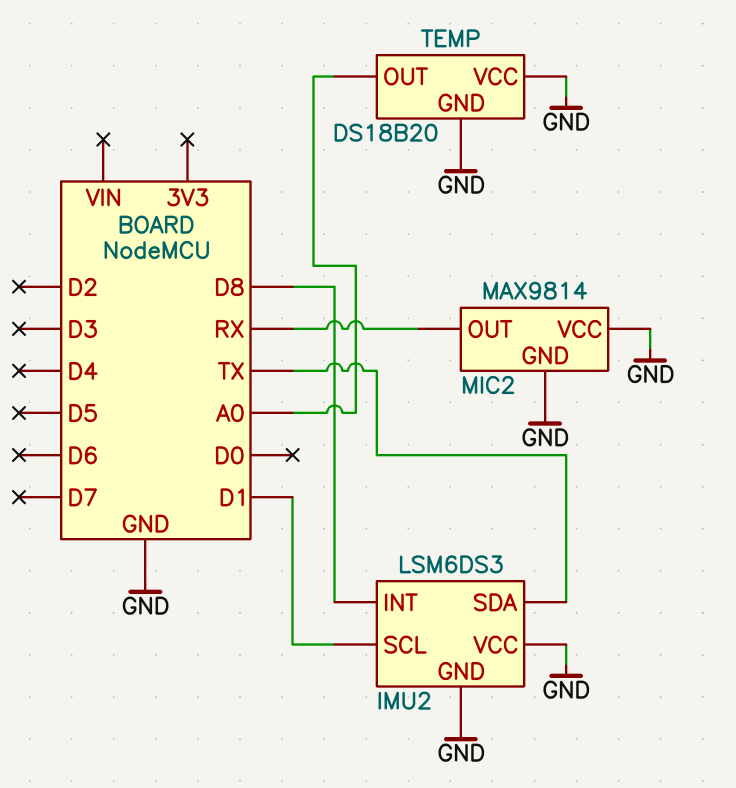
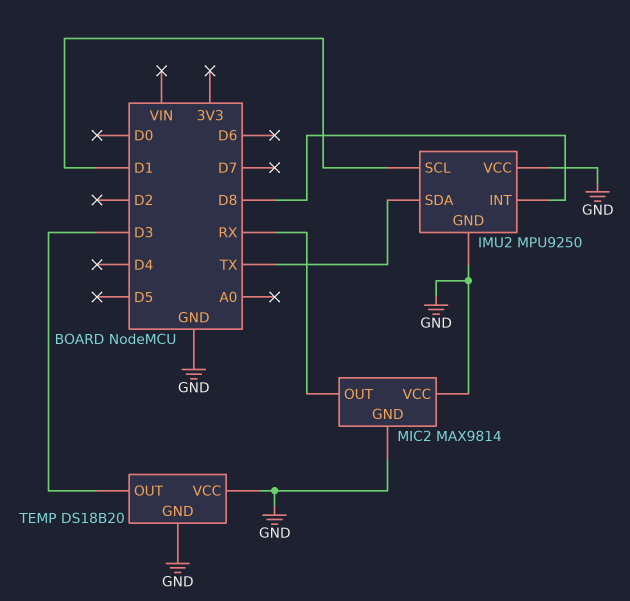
IMU2: LSM6DS3 -> MPU9250
TEMP pin OUT: A0 -> D3

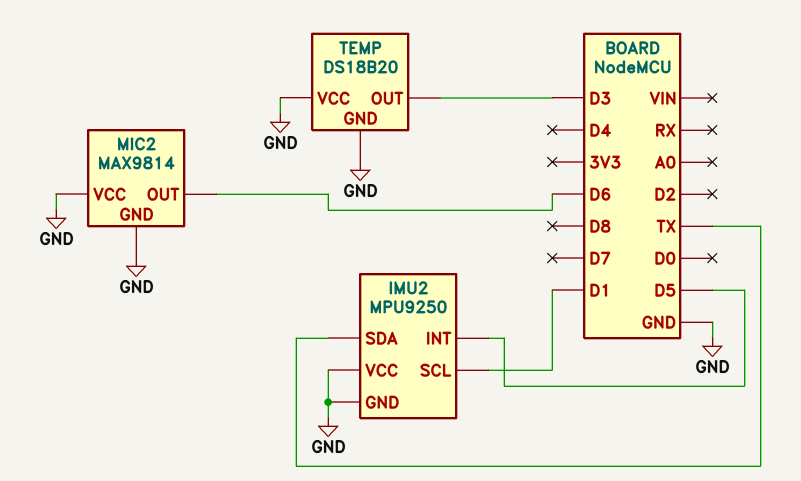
IMU2 pin INT: D8 -> D5
MIC2 pin OUT: RX -> D6

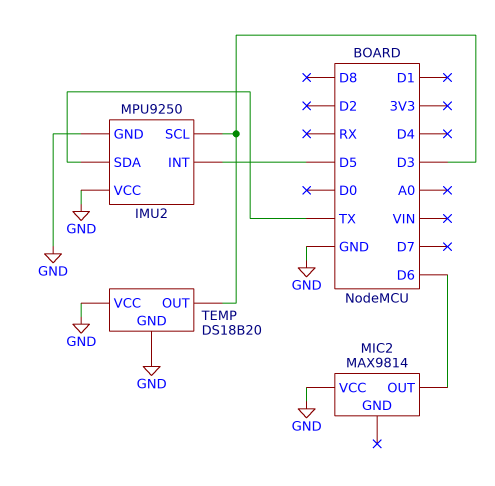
IMU2 pin SCL: D1 -> D3
MIC2 pin GND: GND -> none

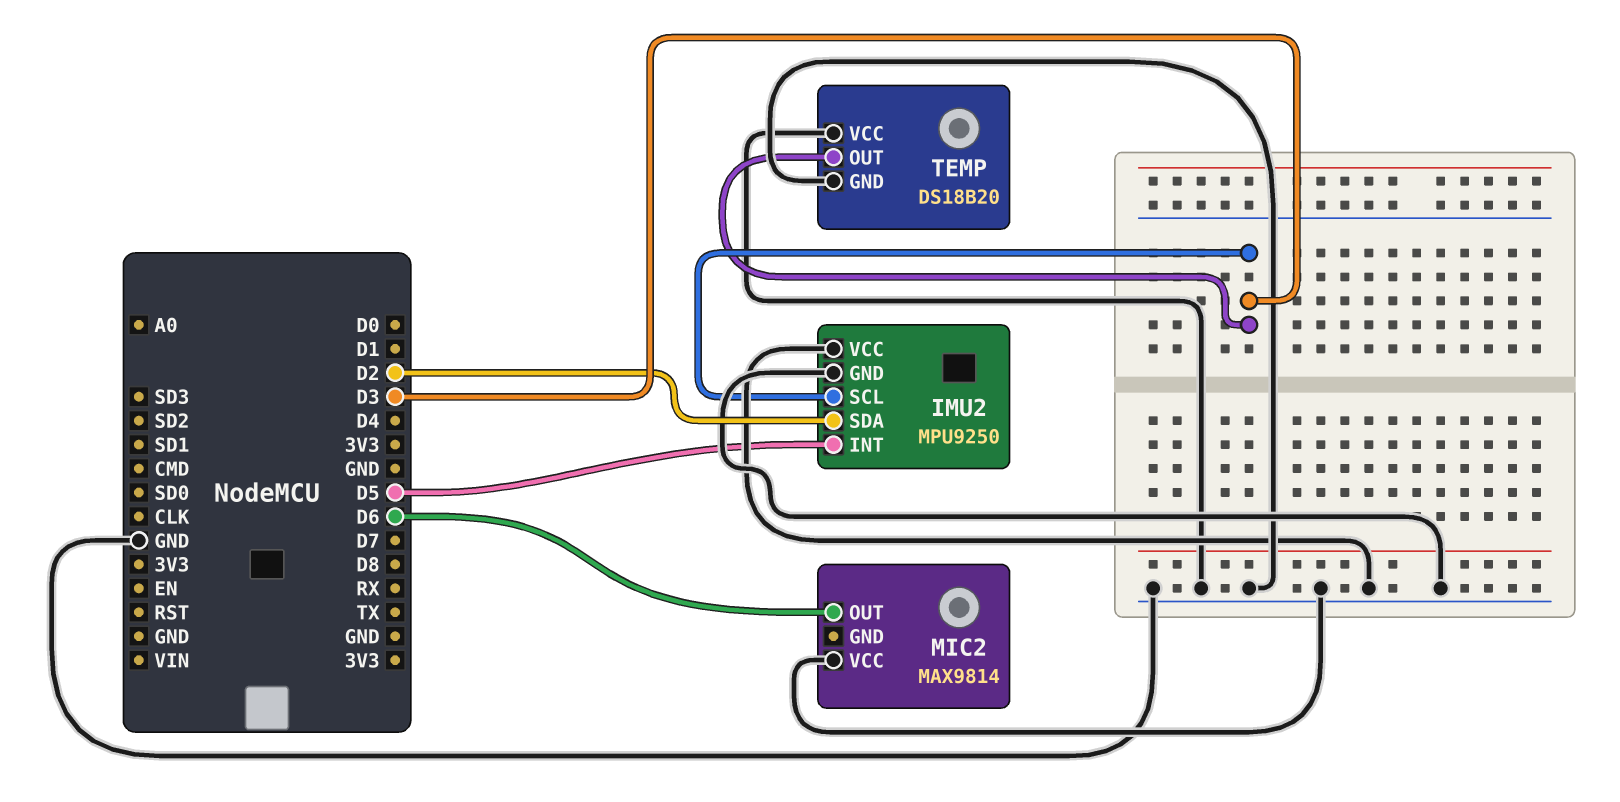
IMU2 pin SDA: TX -> D2

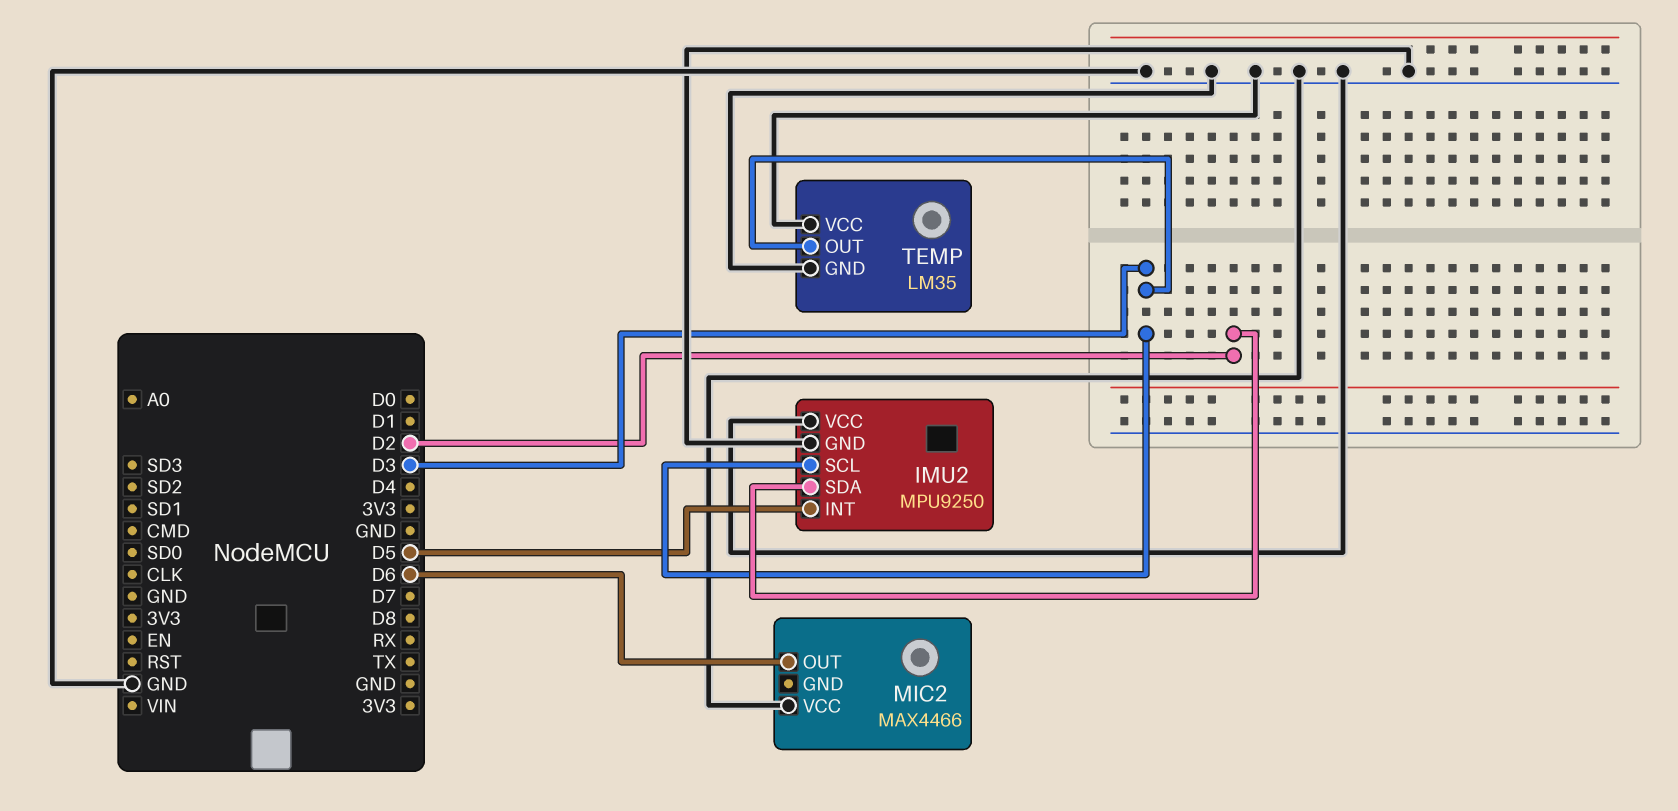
MIC2: MAX9814 -> MAX4466
TEMP: DS18B20 -> LM35

